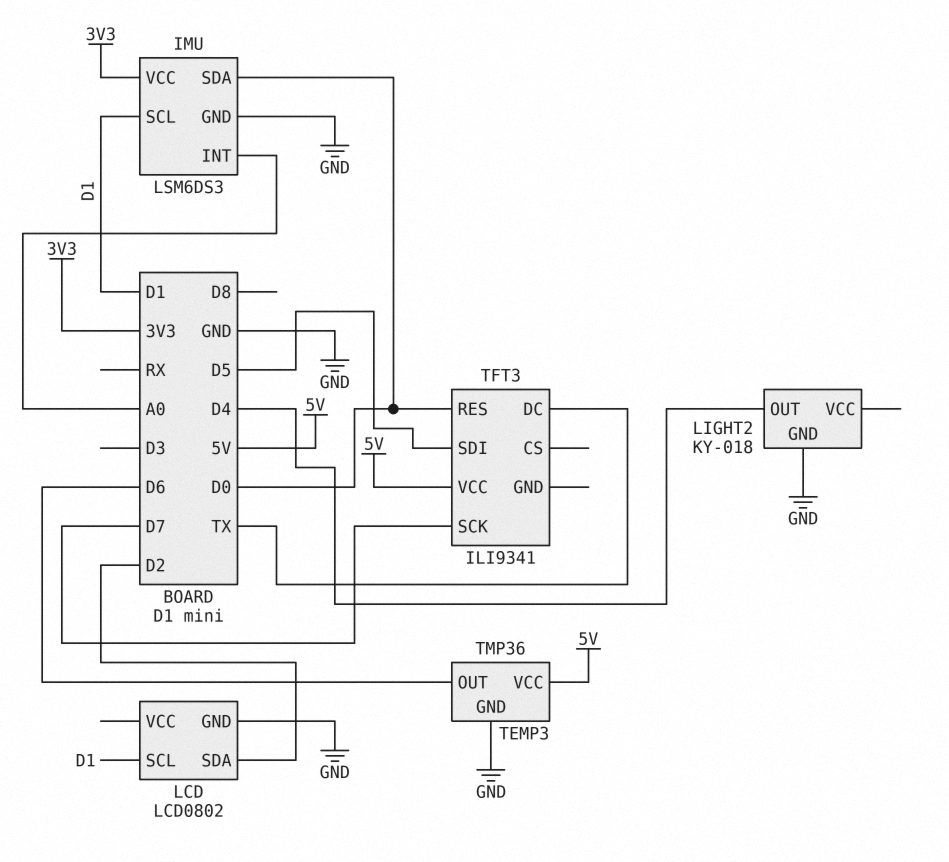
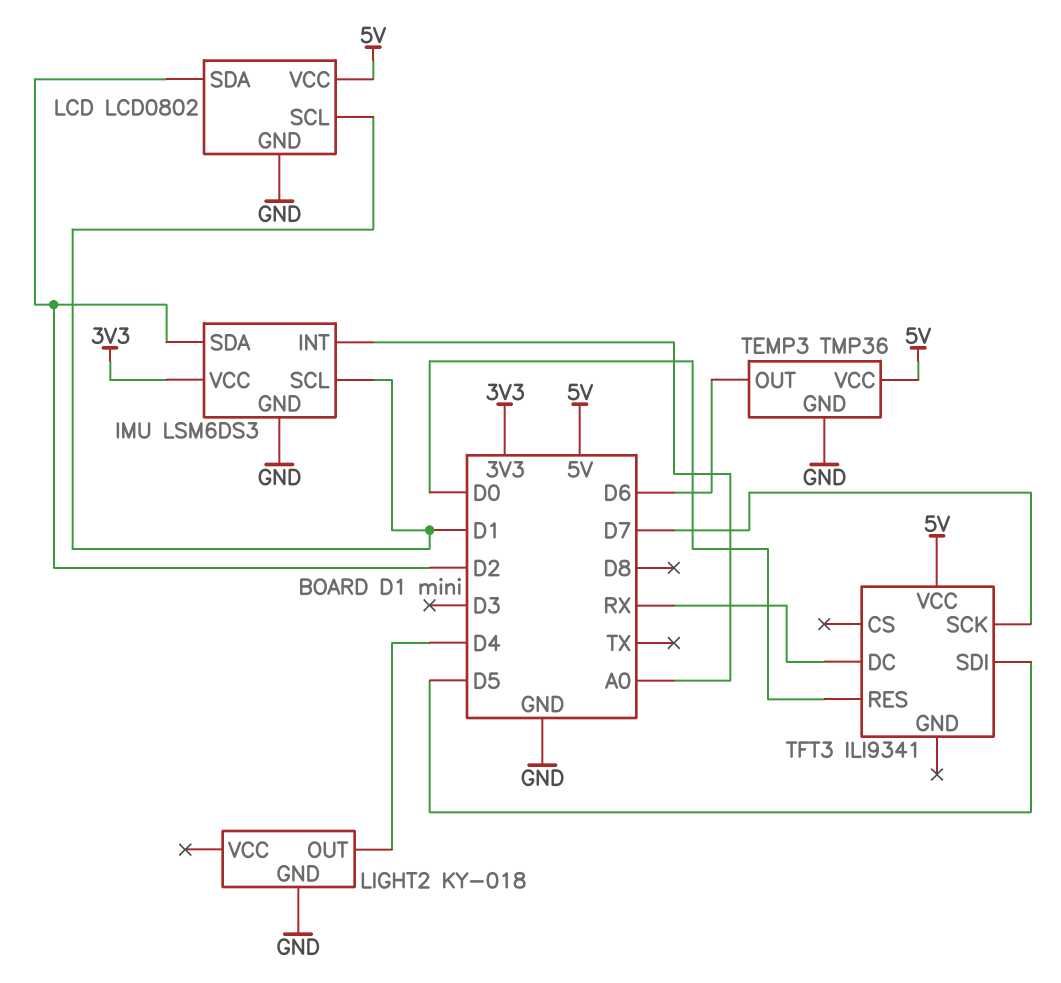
IMU pin SDA: D0 -> D2
LCD pin VCC: none -> 5V
TFT3 pin DC: TX -> RX

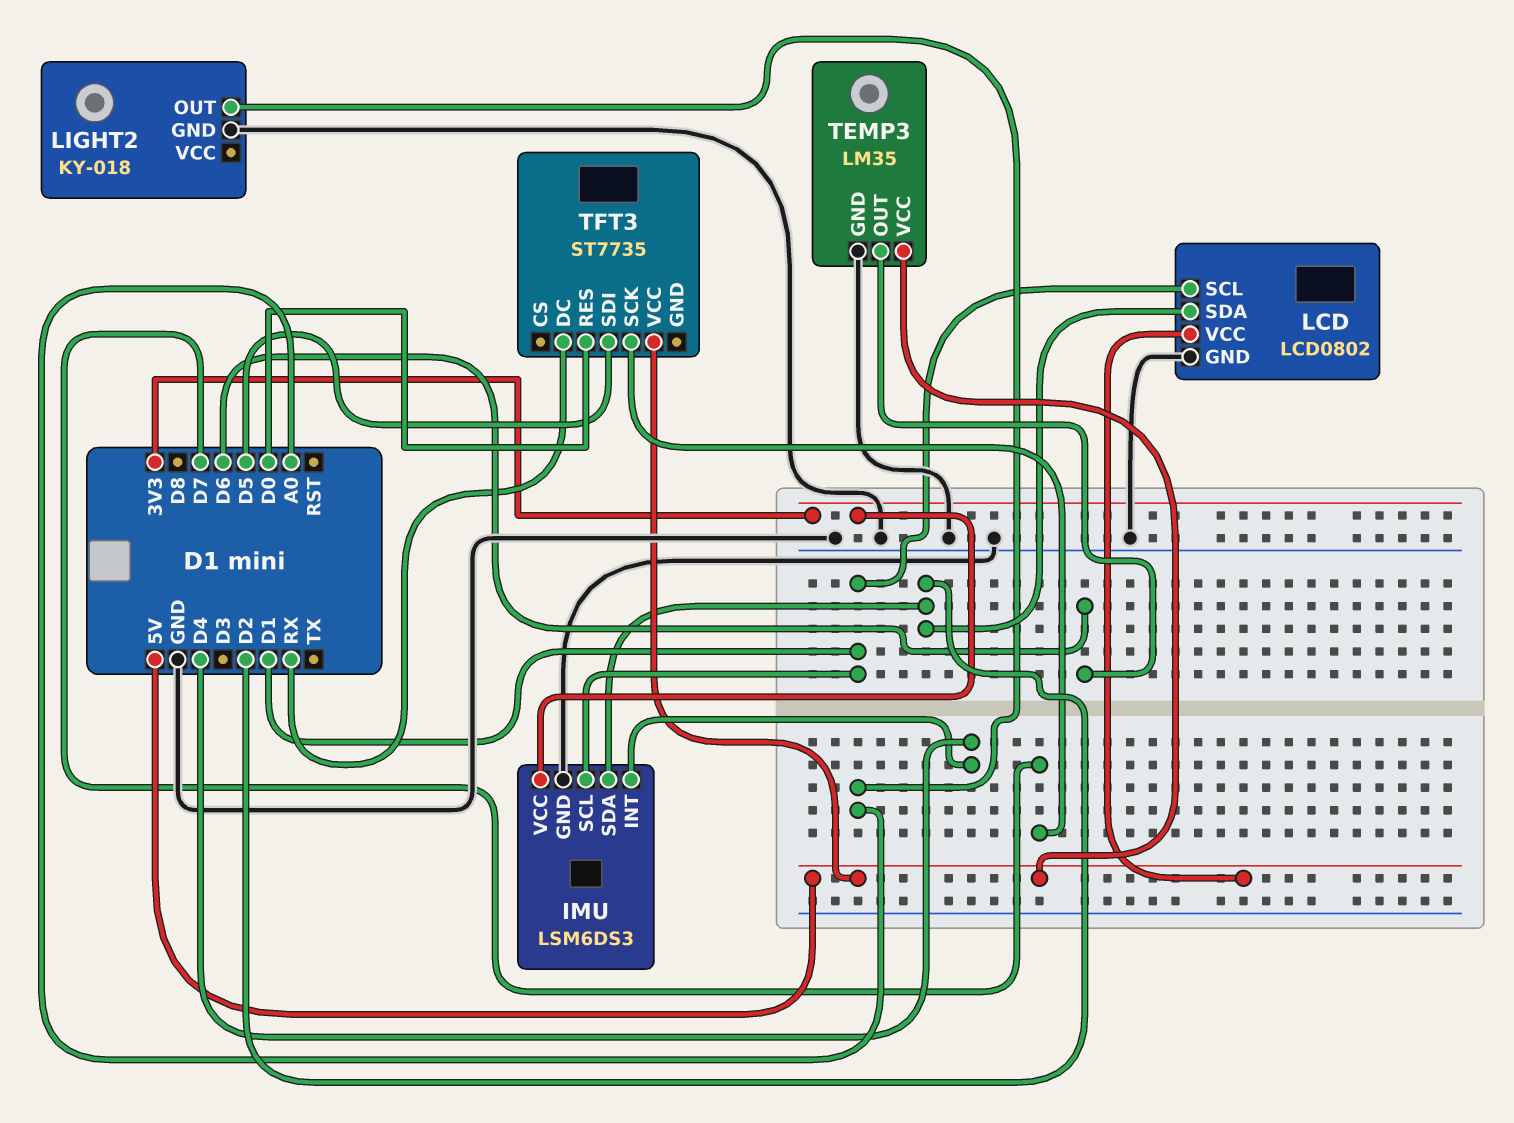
IMU pin INT: A0 -> D4
LIGHT2 pin OUT: D4 -> A0
TEMP3: TMP36 -> LM35
TFT3: ILI9341 -> ST7735

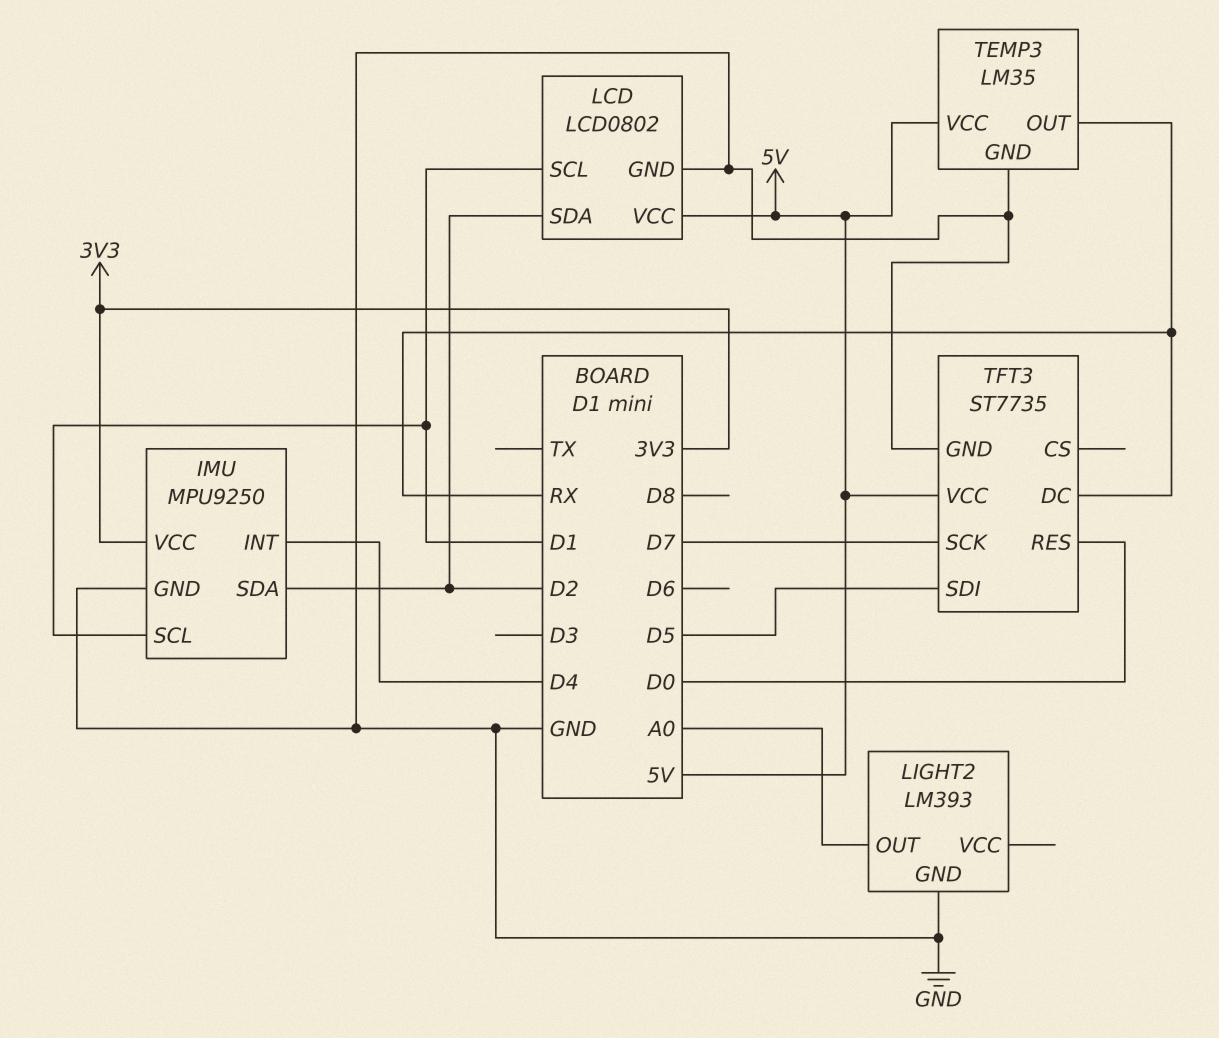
IMU: LSM6DS3 -> MPU9250
LIGHT2: KY-018 -> LM393
TEMP3 pin OUT: D6 -> RX
TFT3 pin GND: none -> GND

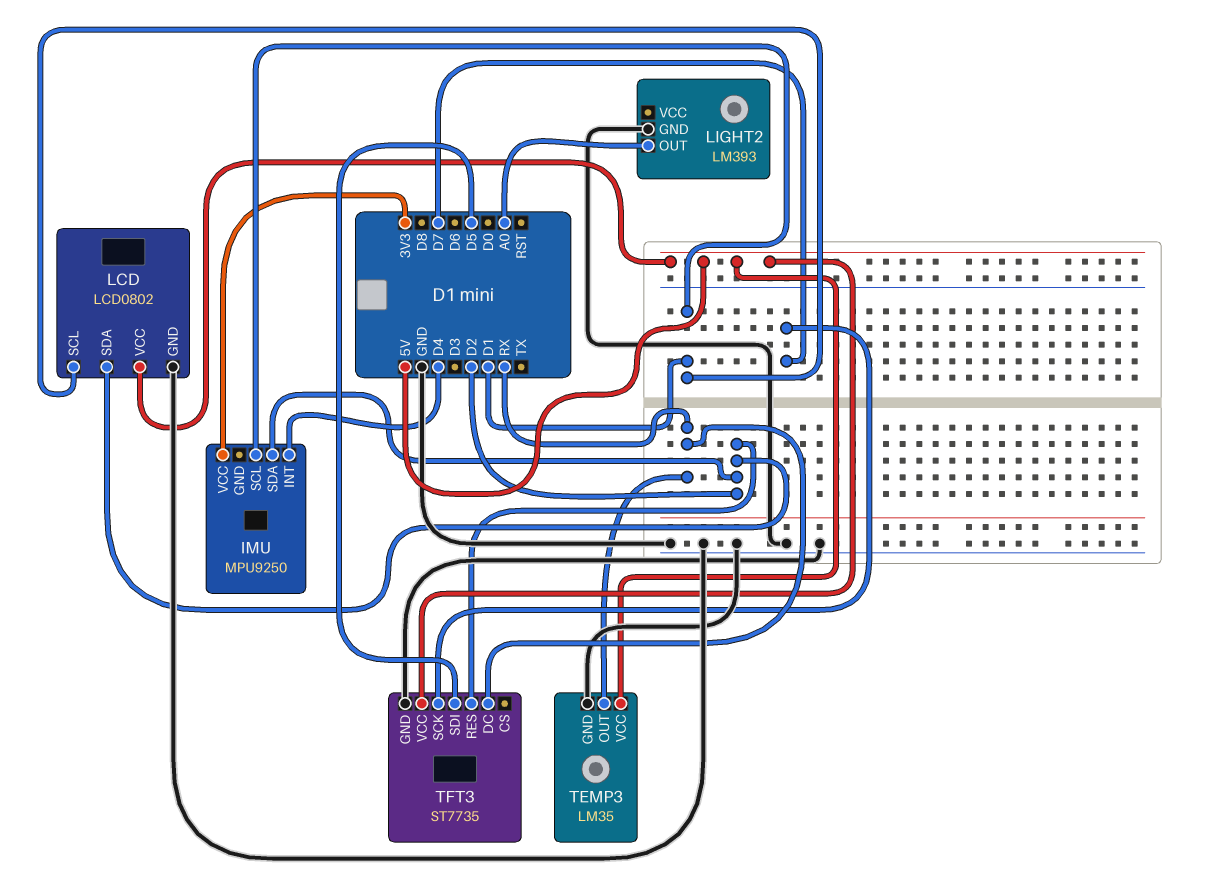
IMU pin GND: GND -> none
TFT3 pin RES: D0 -> D2

